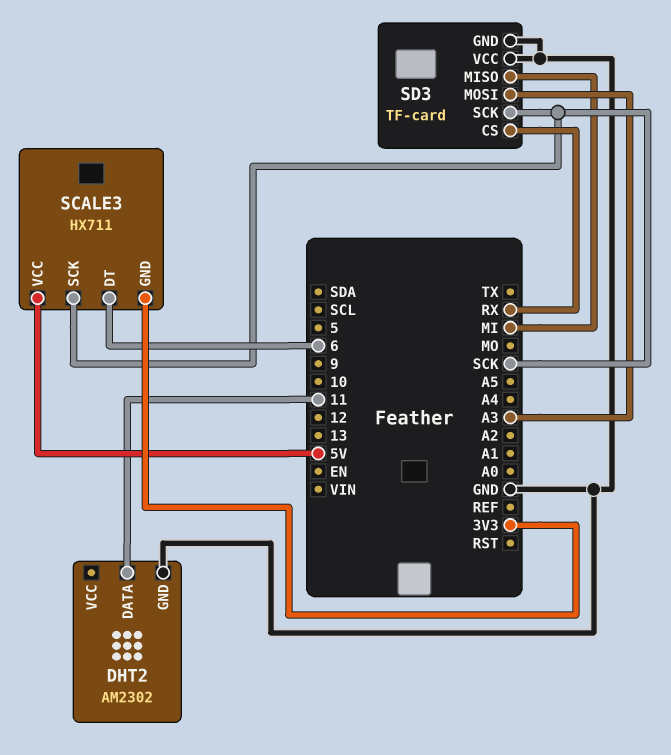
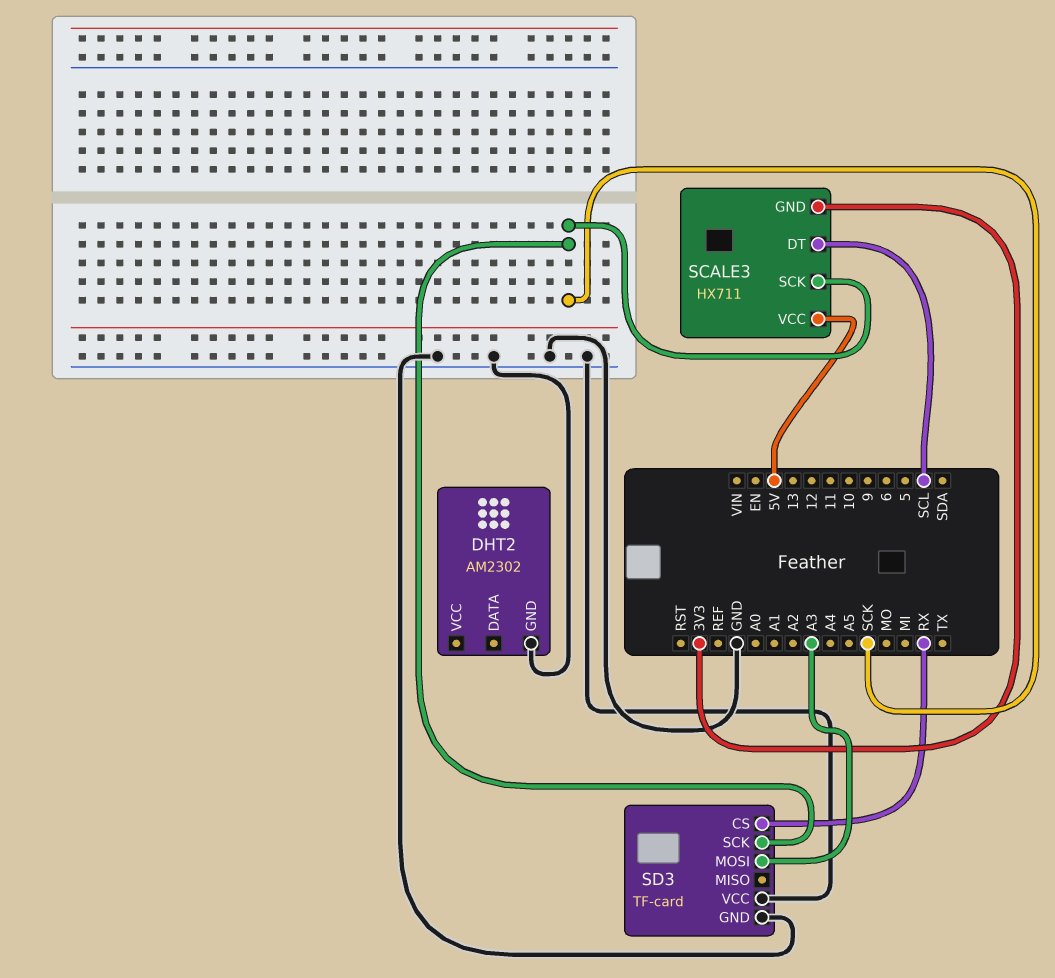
DHT2 pin DATA: 11 -> none
SCALE3 pin DT: 6 -> SCL
SD3 pin MISO: MI -> none

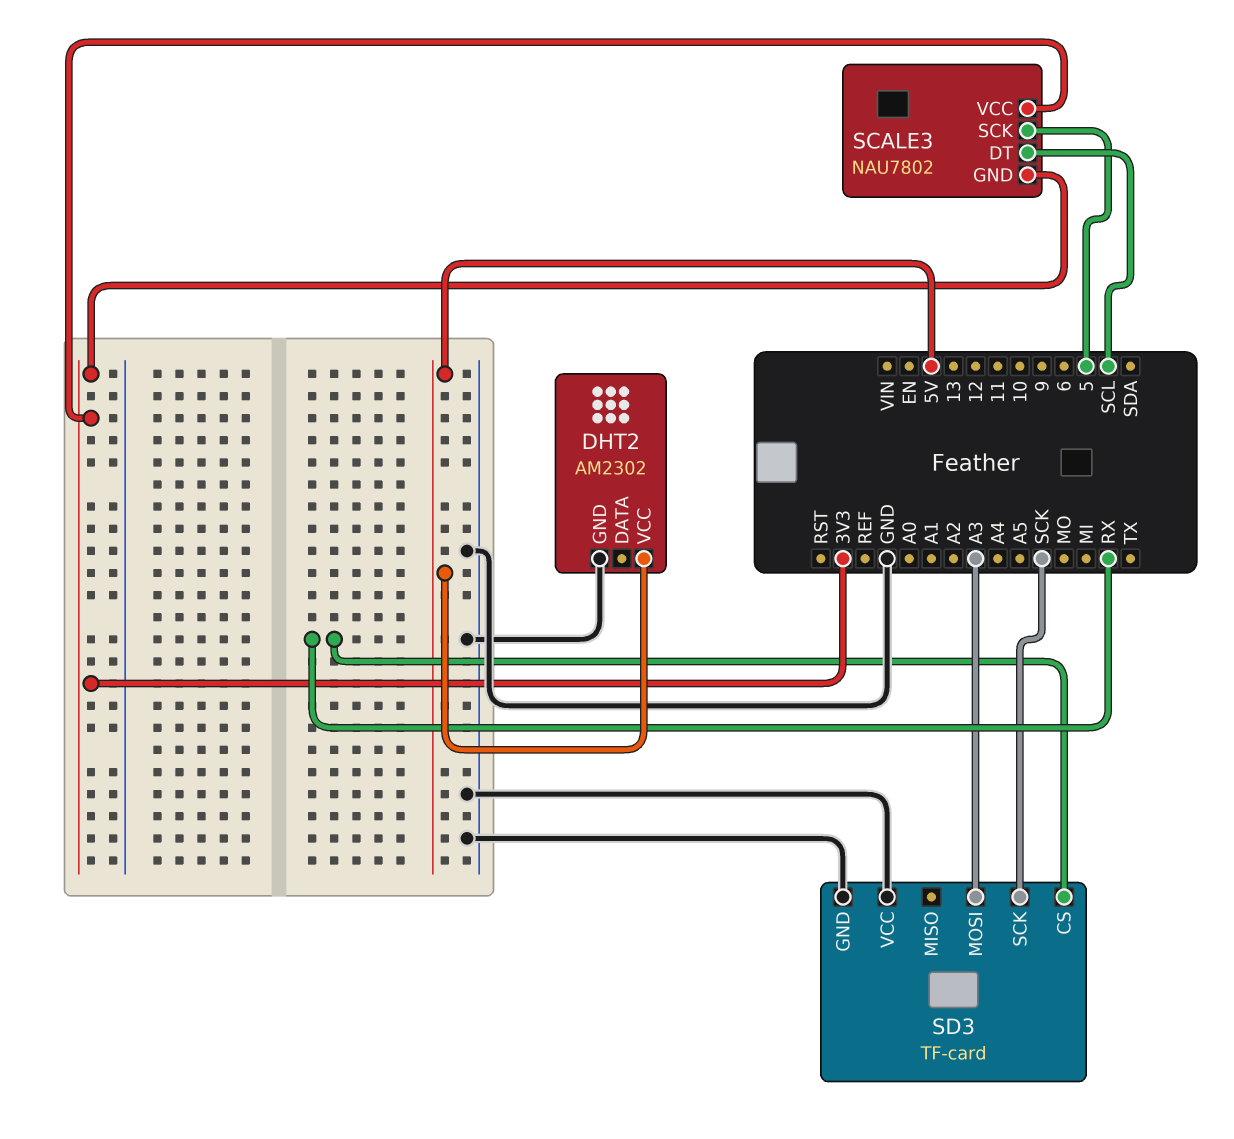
DHT2 pin VCC: none -> 5V
SCALE3: HX711 -> NAU7802
SCALE3 pin SCK: SCK -> 5
SCALE3 pin VCC: 5V -> 3V3

